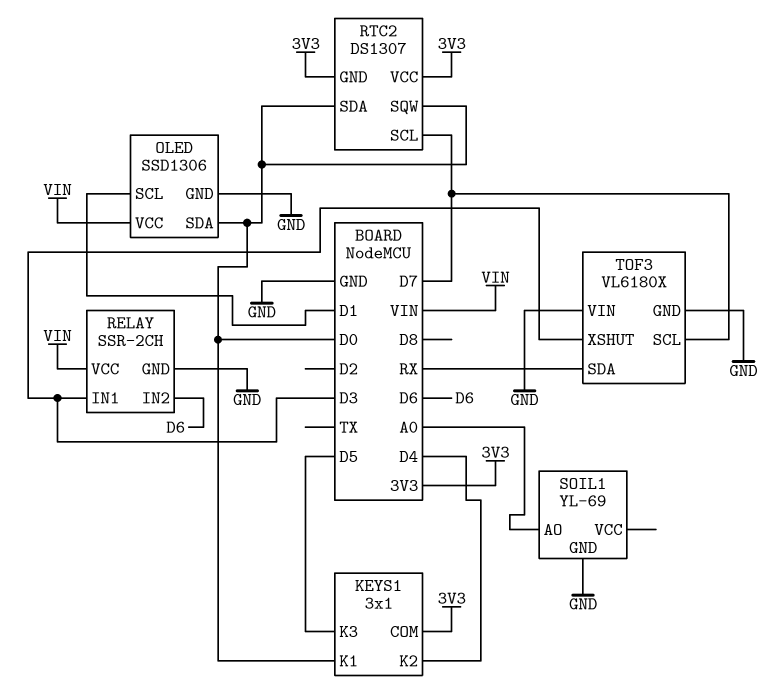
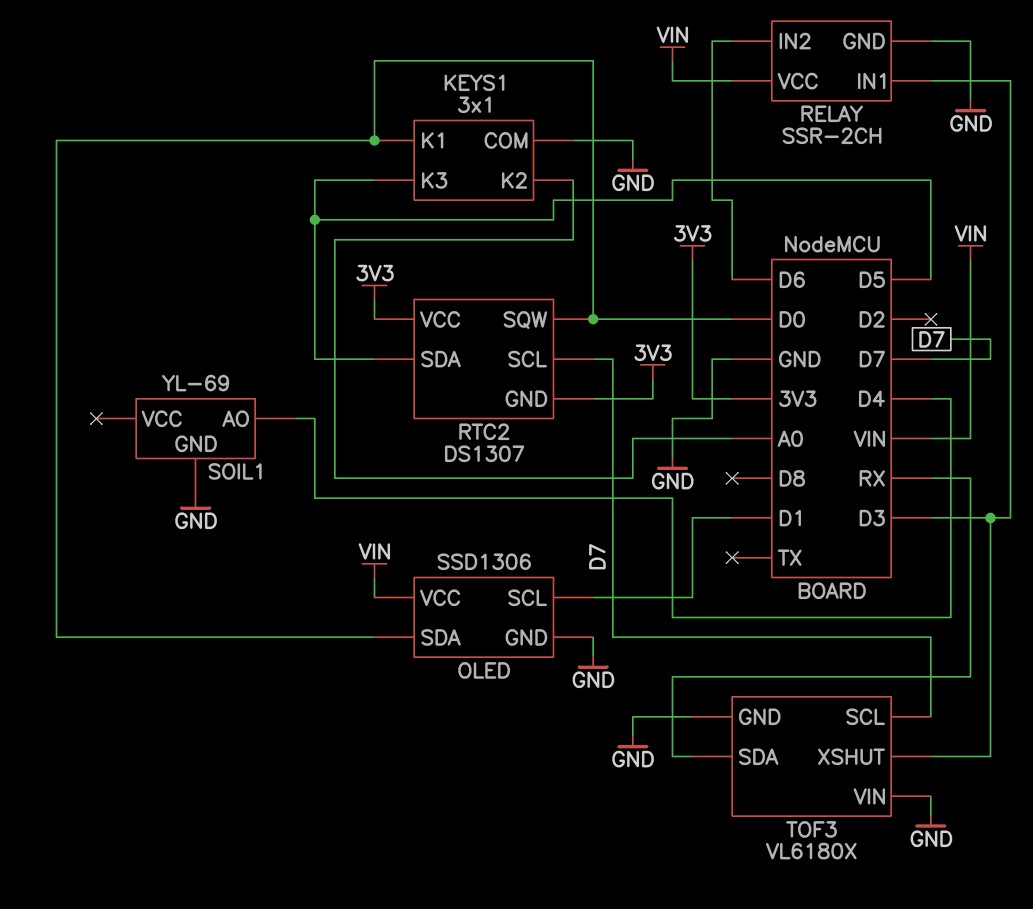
KEYS1 pin COM: 3V3 -> GND
KEYS1 pin K2: D4 -> A0
RTC2 pin SDA: D0 -> D5
SOIL1 pin AO: A0 -> D4

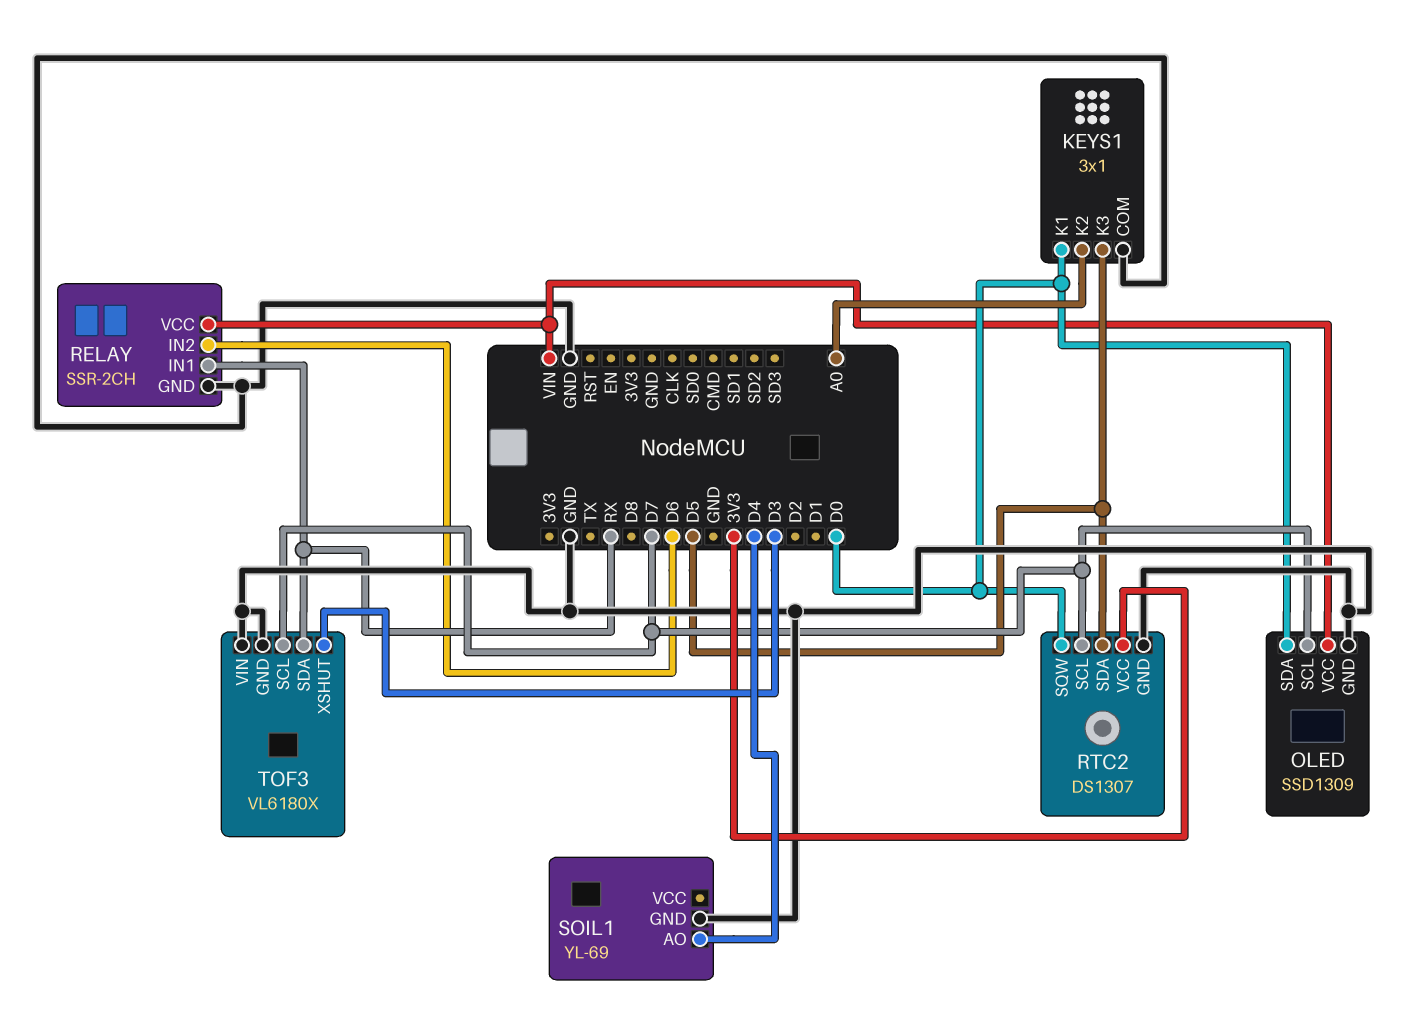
OLED: SSD1306 -> SSD1309
OLED pin SCL: D1 -> D7
RELAY pin IN1: D3 -> RX
RTC2 pin GND: 3V3 -> GND

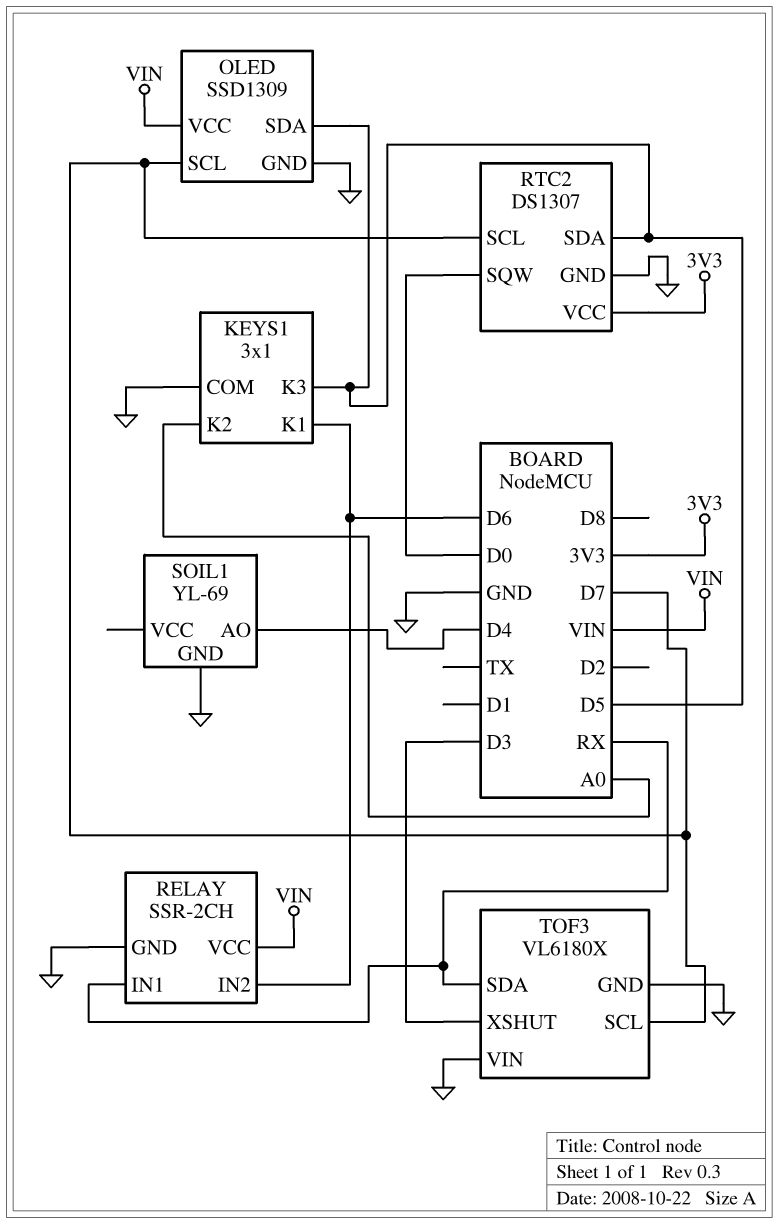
KEYS1 pin K1: D0 -> D6
OLED pin SDA: D0 -> D5

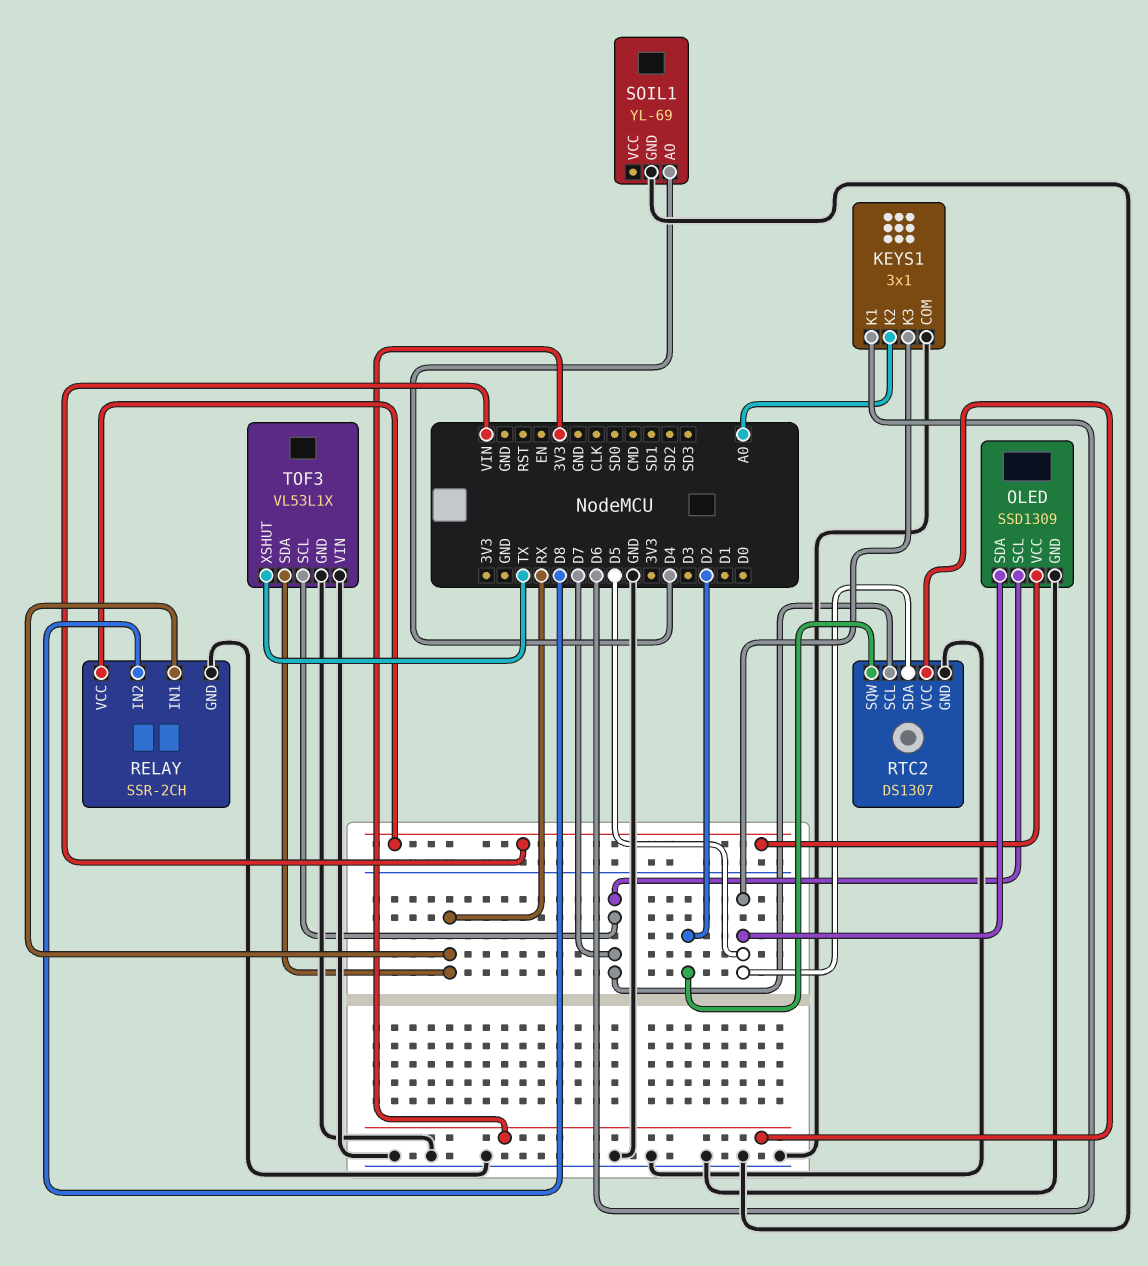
RELAY pin IN2: D6 -> D8
RTC2 pin SQW: D0 -> D2
TOF3: VL6180X -> VL53L1X
TOF3 pin XSHUT: D3 -> TX

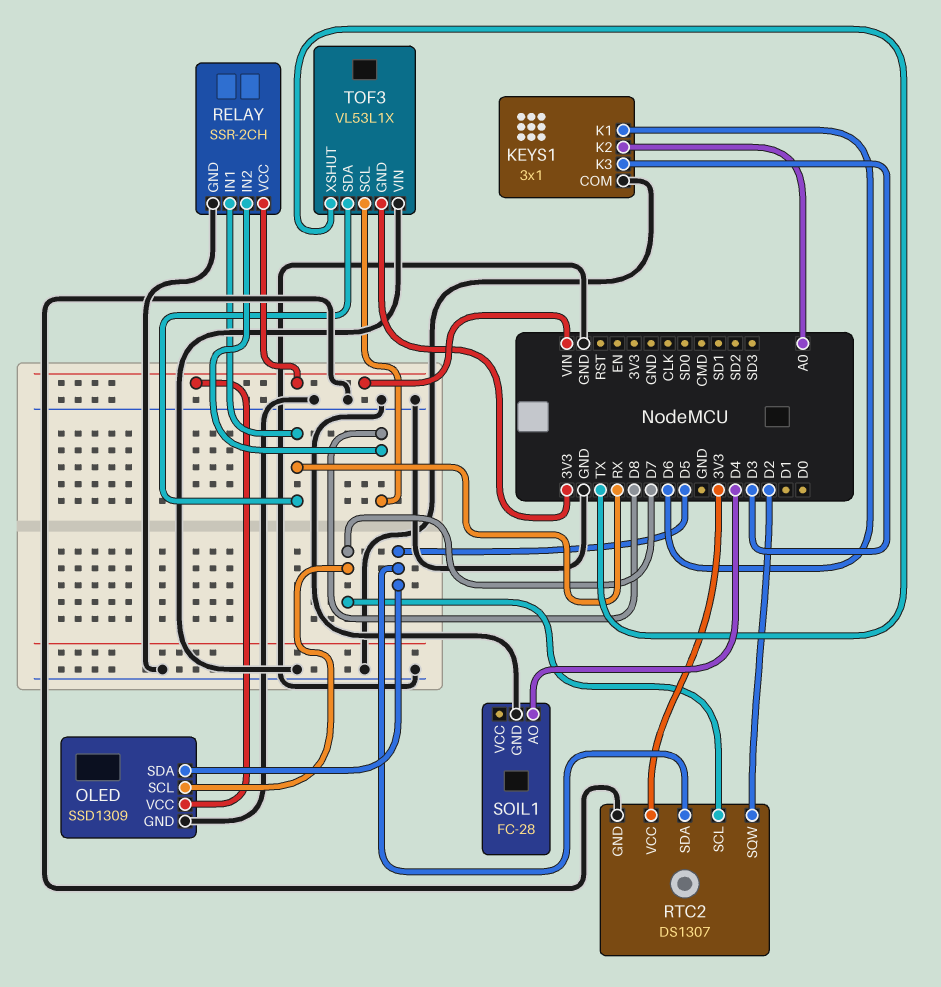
KEYS1 pin K3: D5 -> D3
SOIL1: YL-69 -> FC-28
TOF3 pin GND: GND -> 3V3
TOF3 pin SCL: D7 -> D8

